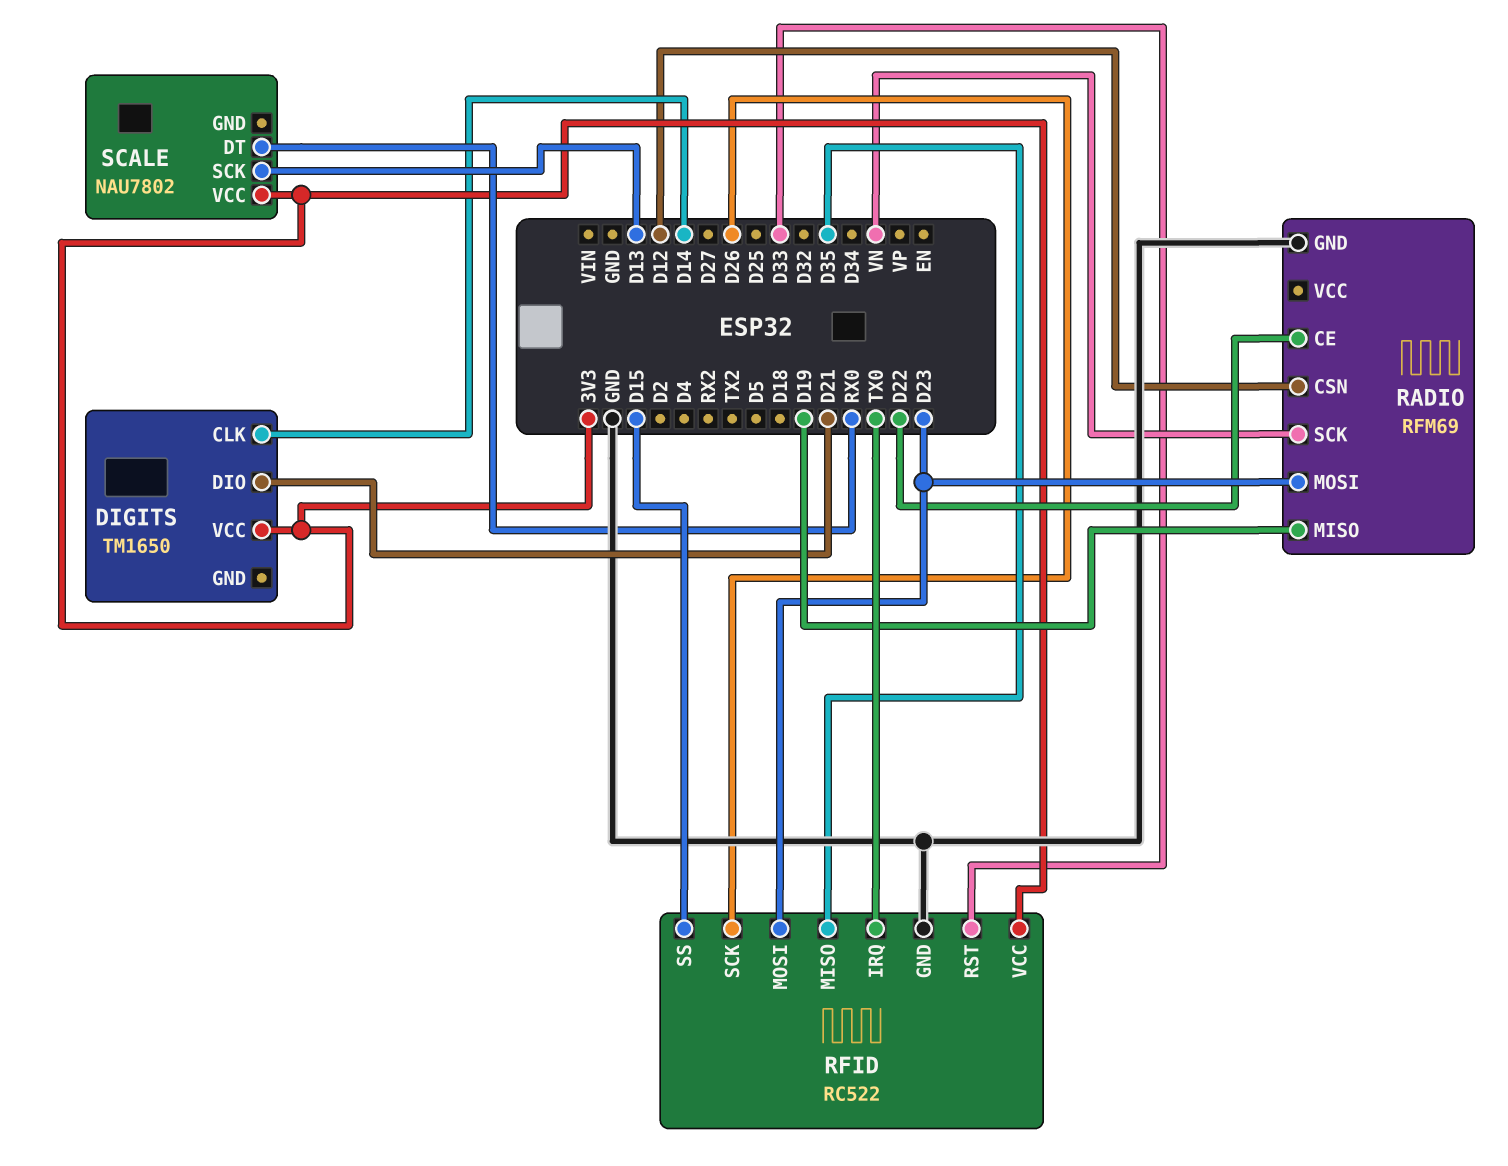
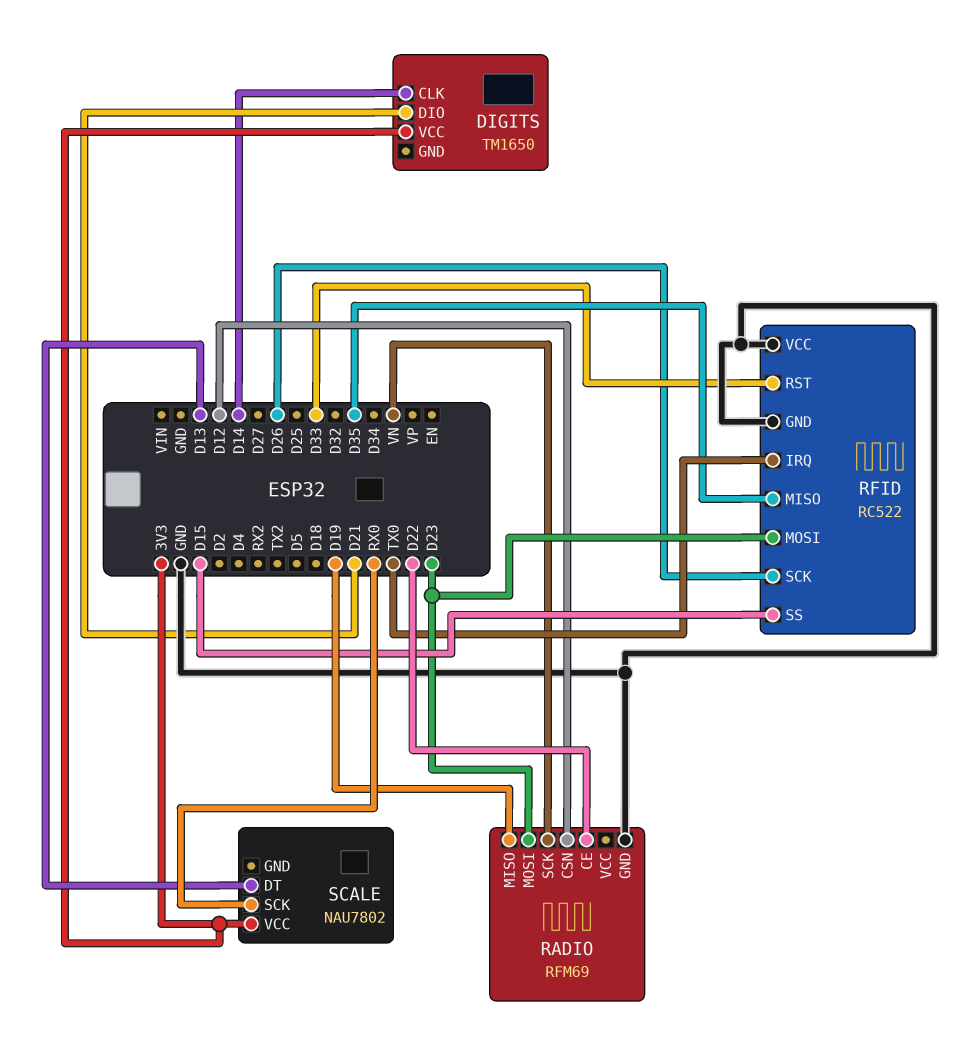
RFID pin VCC: 3V3 -> GND
SCALE pin DT: RX0 -> D13
SCALE pin SCK: D13 -> RX0

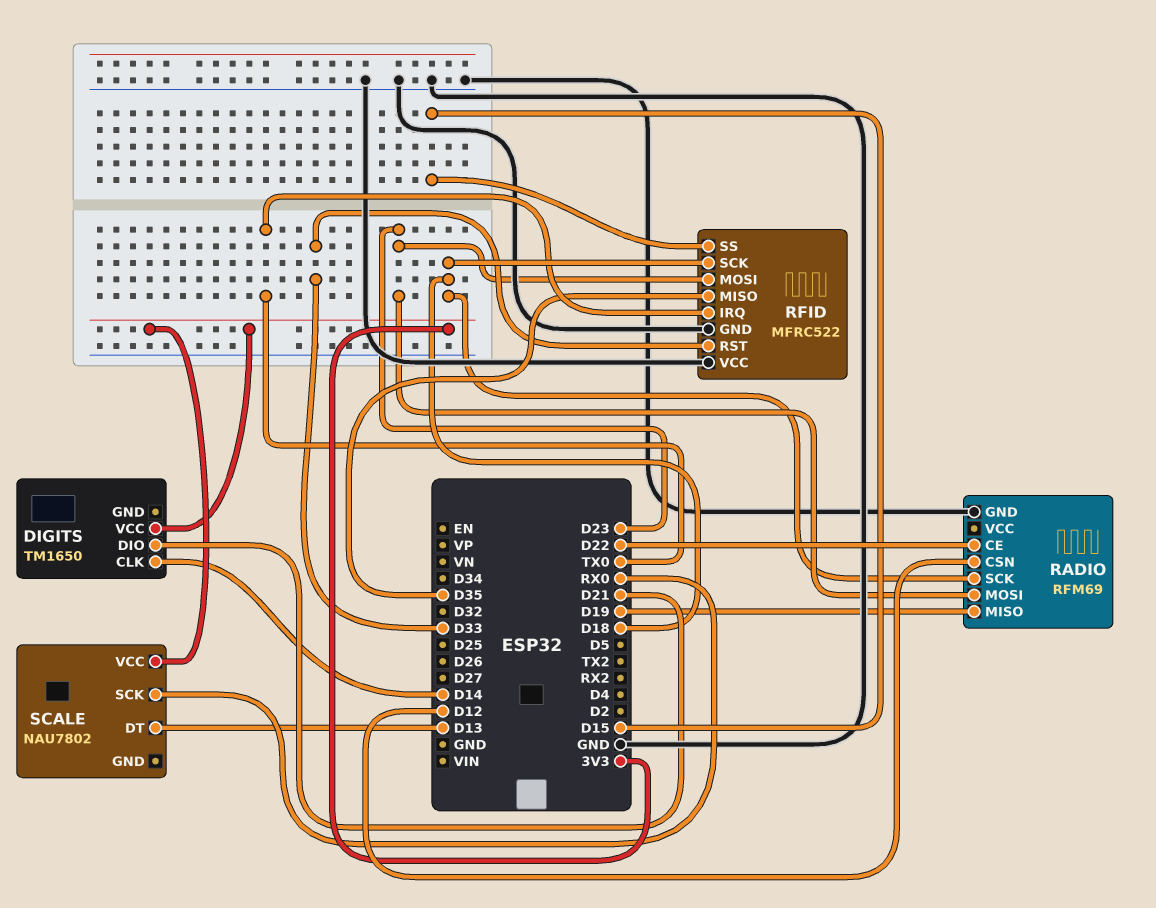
RADIO pin SCK: VN -> D18
RFID: RC522 -> MFRC522
RFID pin SCK: D26 -> D18

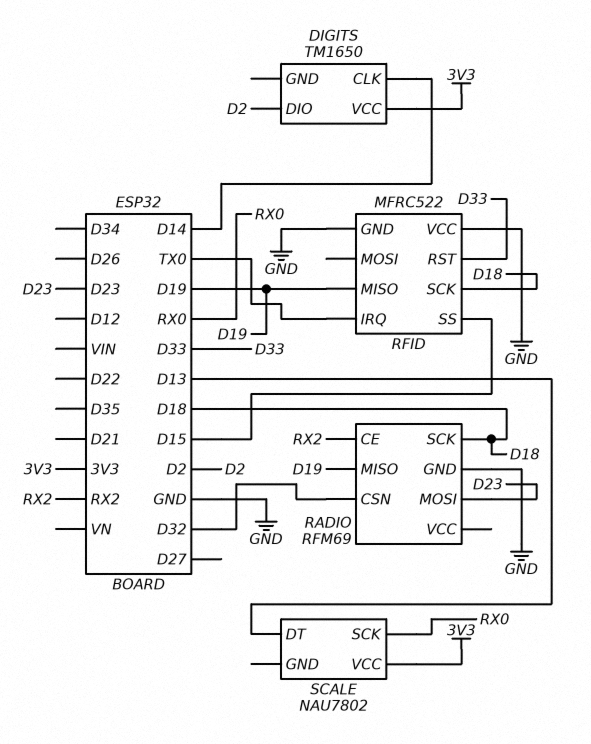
DIGITS pin DIO: D21 -> D2
RADIO pin CE: D22 -> RX2
RADIO pin CSN: D12 -> D32
RFID pin MISO: D35 -> D19
RFID pin MOSI: D23 -> none

